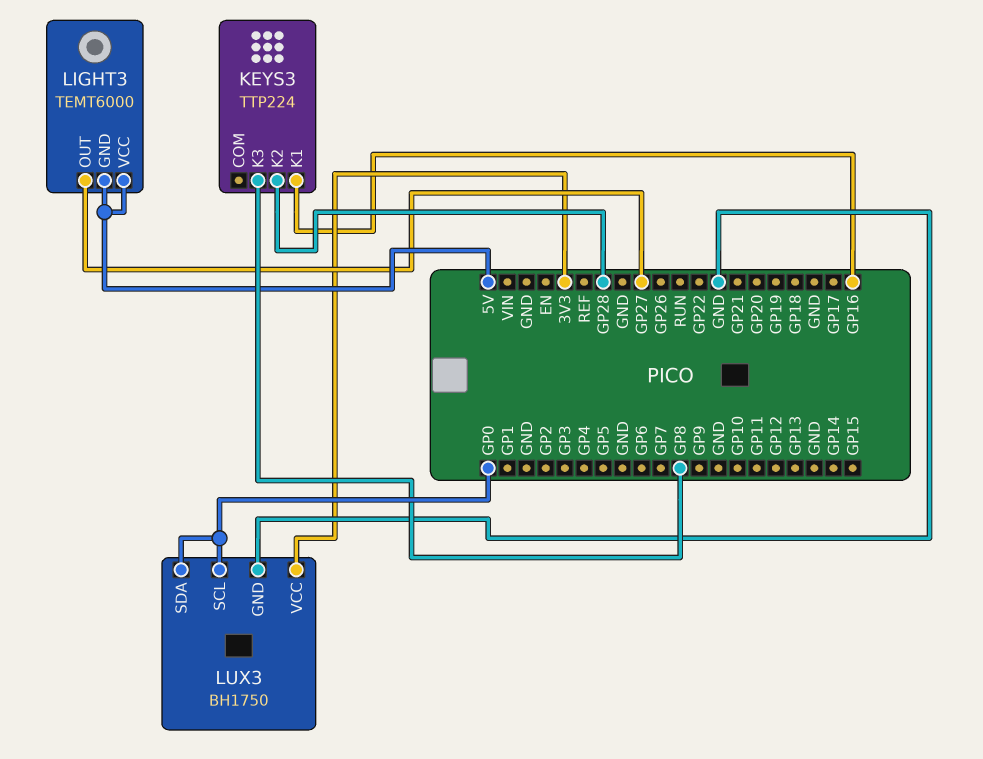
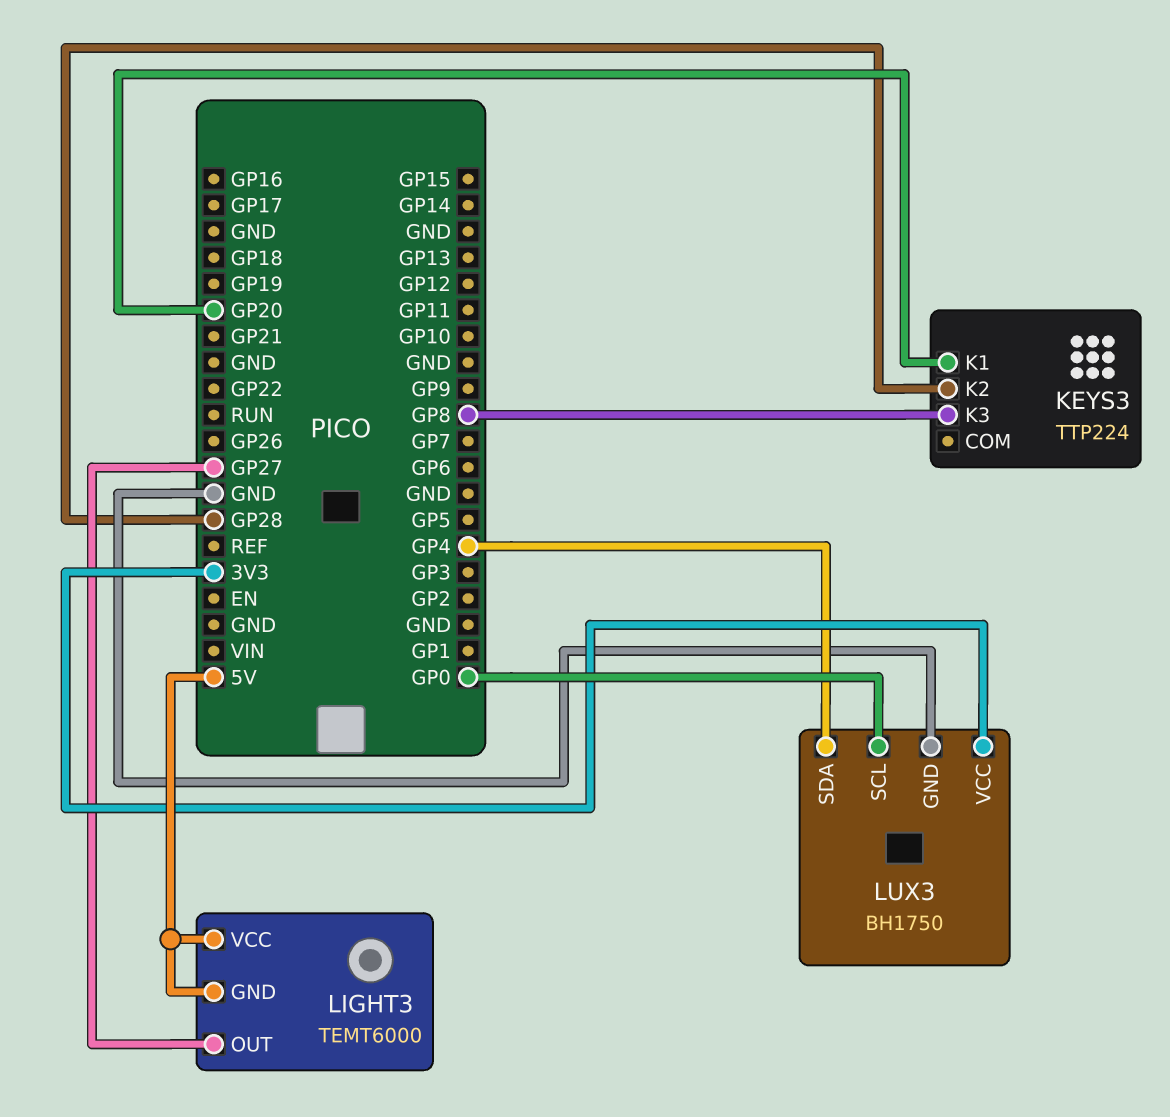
KEYS3 pin K1: GP16 -> GP20
LUX3 pin SDA: GP0 -> GP4

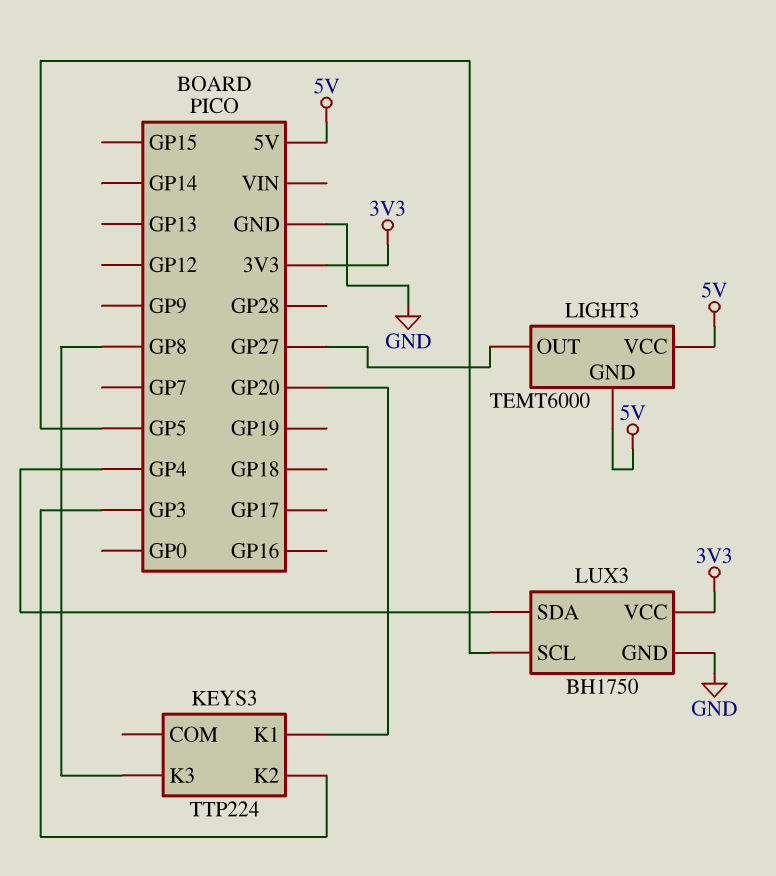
KEYS3 pin K2: GP28 -> GP3
LUX3 pin SCL: GP0 -> GP5

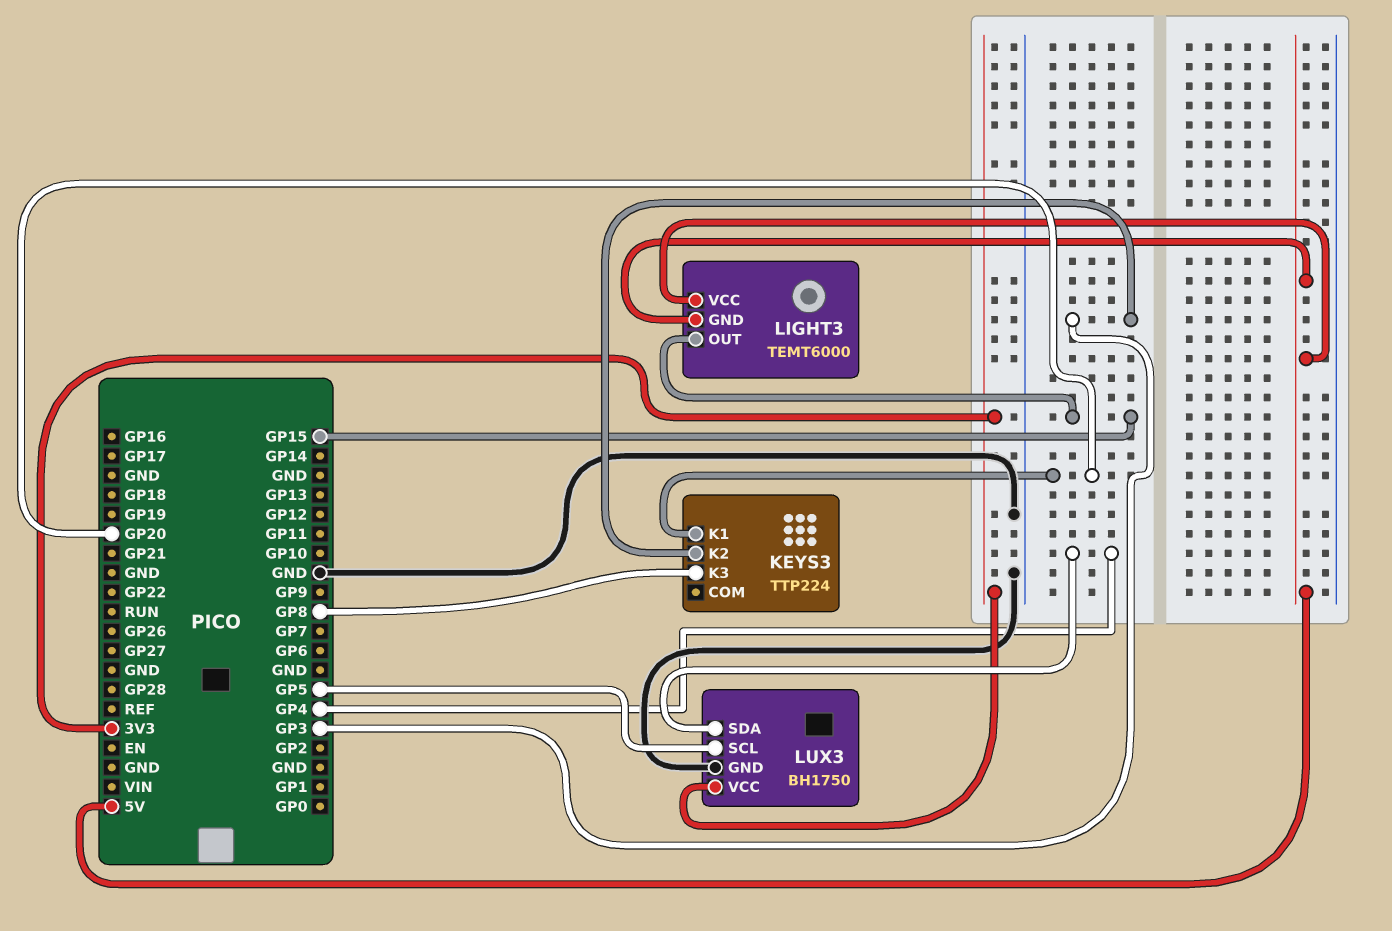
LIGHT3 pin OUT: GP27 -> GP15

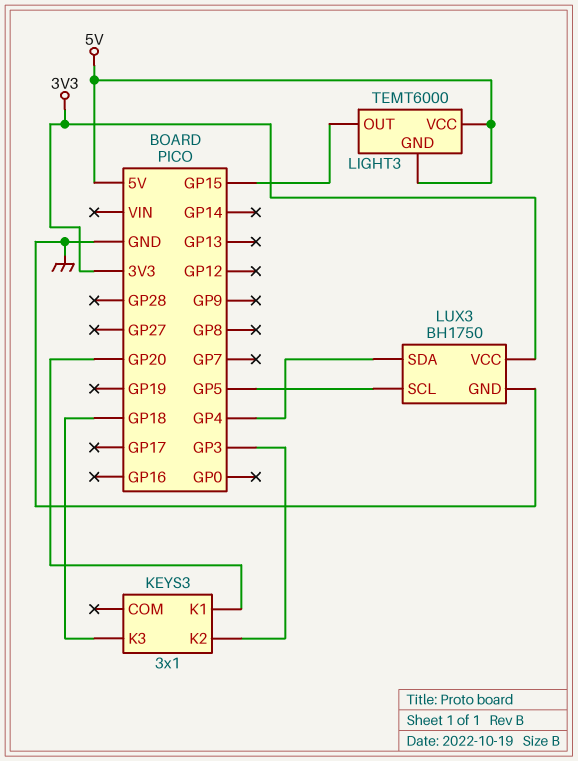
KEYS3: TTP224 -> 3x1
KEYS3 pin K3: GP8 -> GP18

